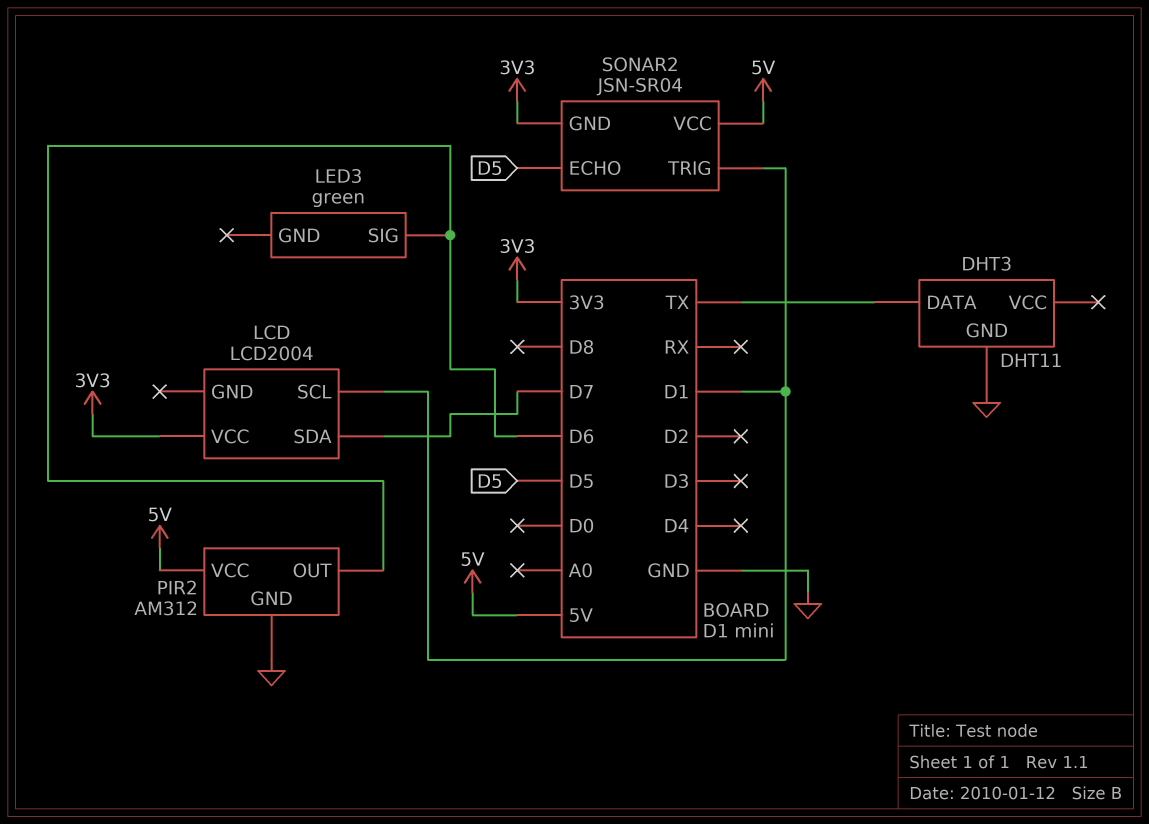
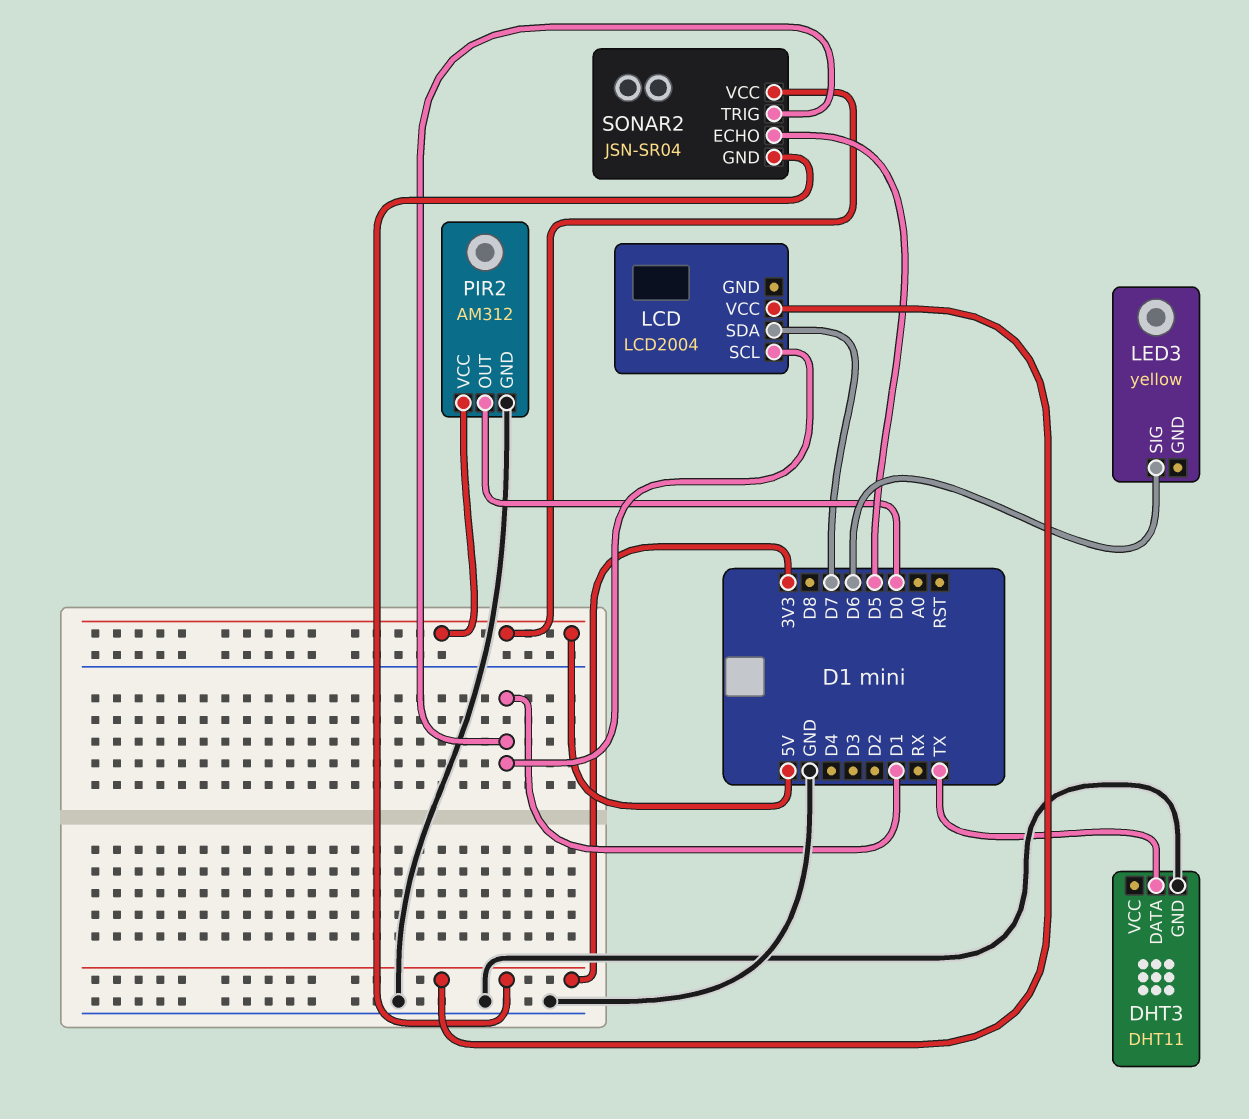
LED3: green -> yellow
PIR2 pin OUT: D6 -> D0

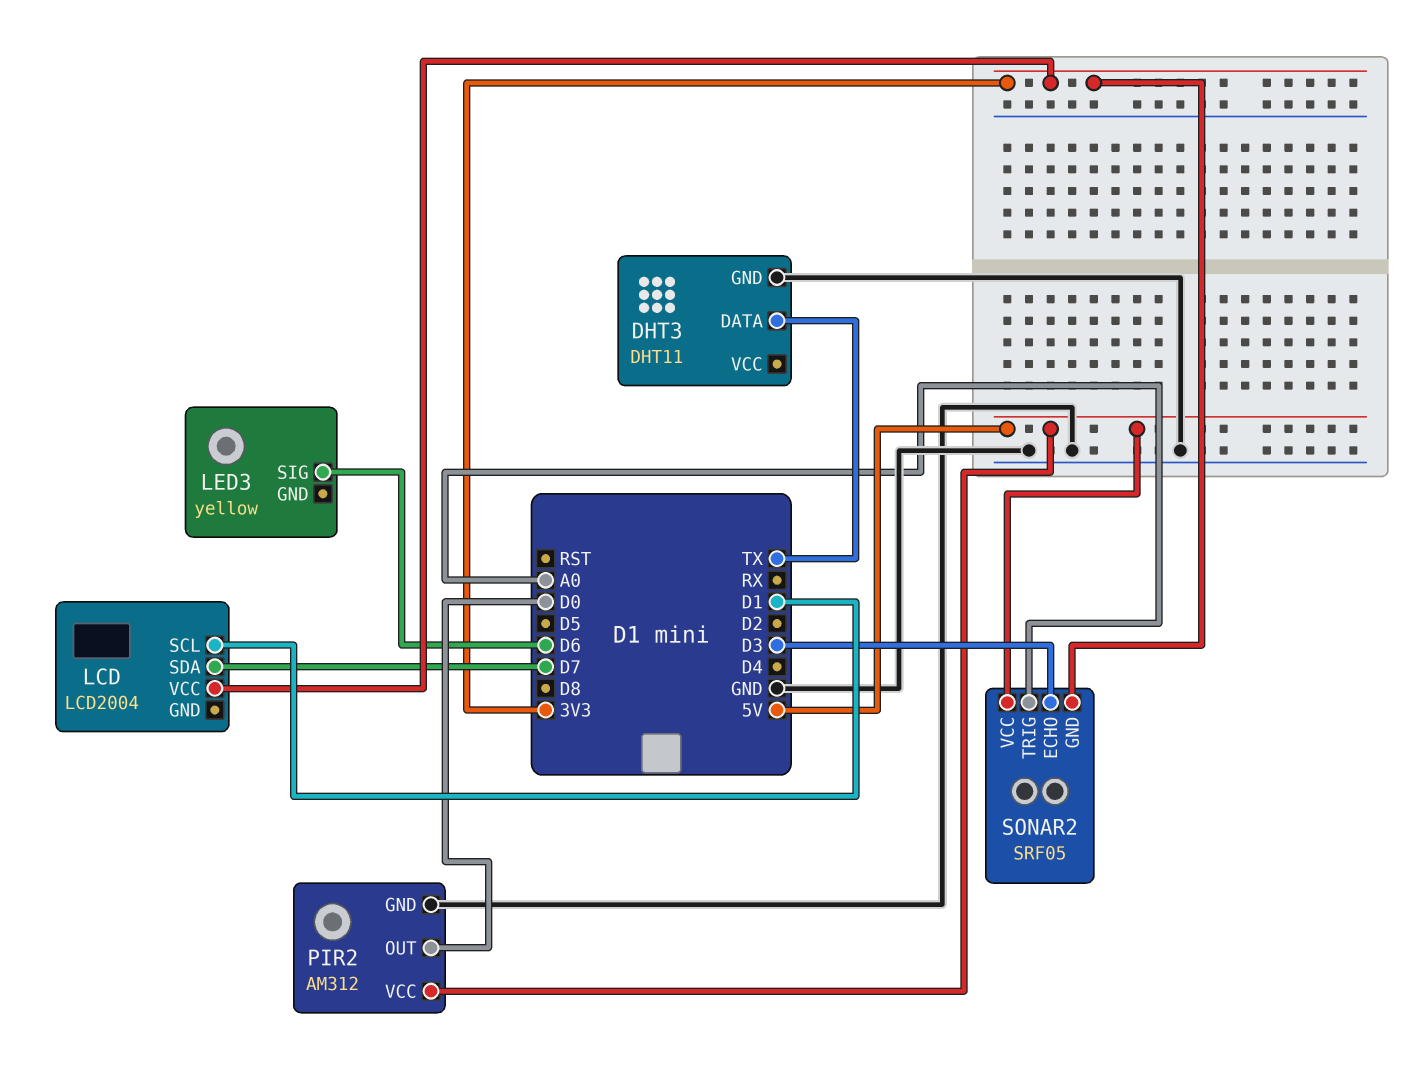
SONAR2: JSN-SR04 -> SRF05
SONAR2 pin ECHO: D5 -> D3
SONAR2 pin TRIG: D1 -> A0

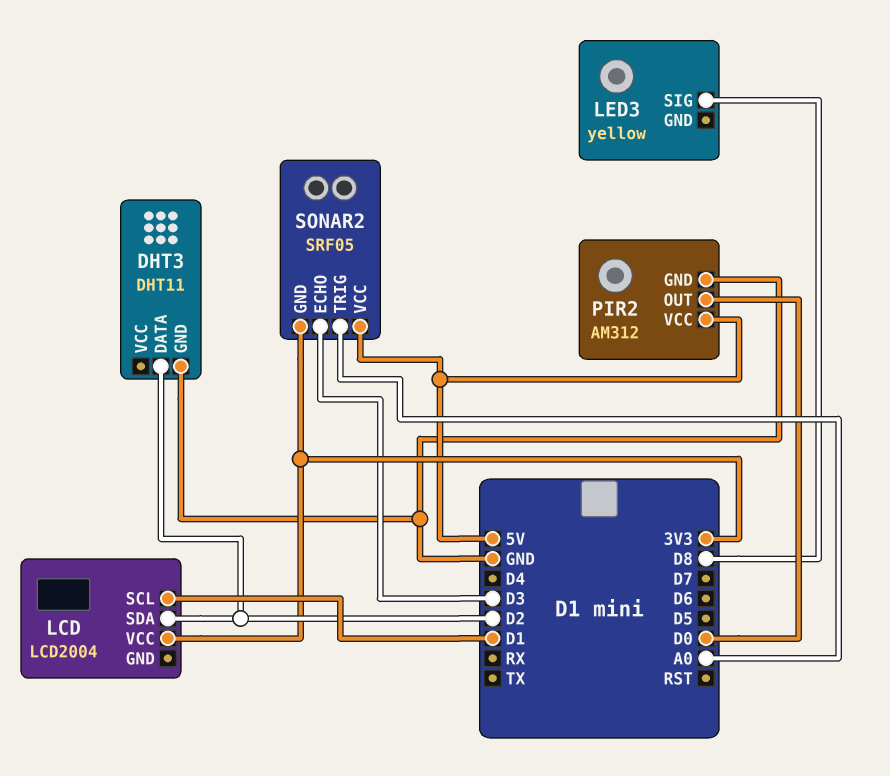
DHT3 pin DATA: TX -> D2
LCD pin SDA: D7 -> D2
LED3 pin SIG: D6 -> D8

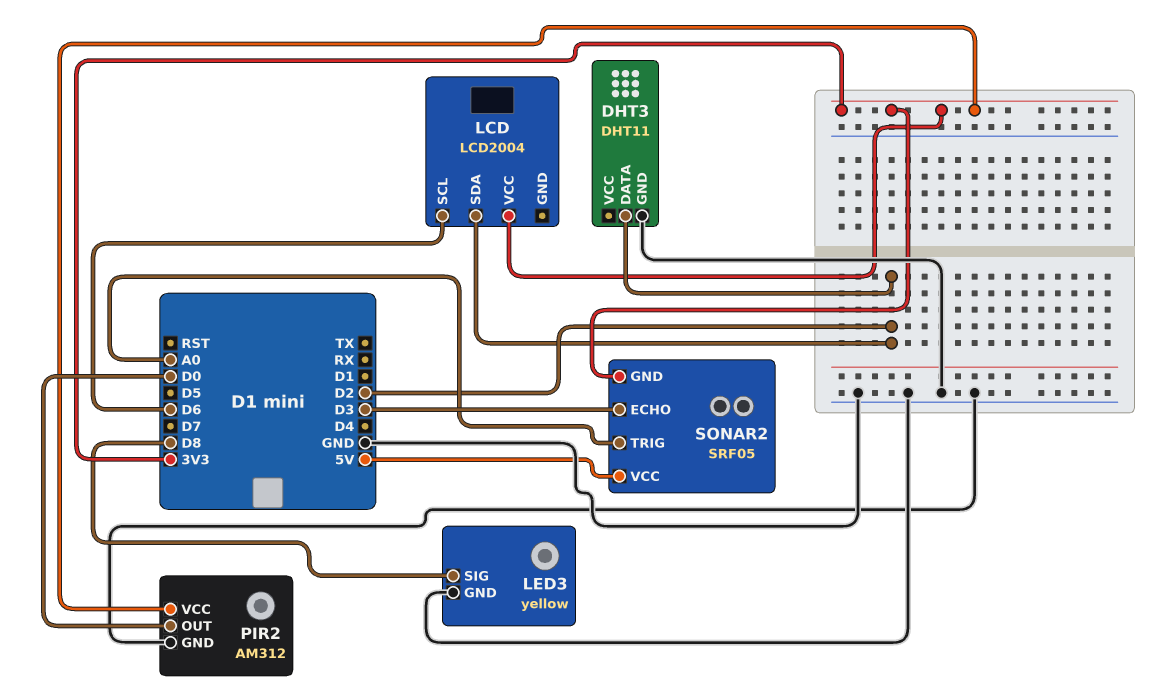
LCD pin SCL: D1 -> D6
LED3 pin GND: none -> GND
PIR2 pin VCC: 5V -> 3V3

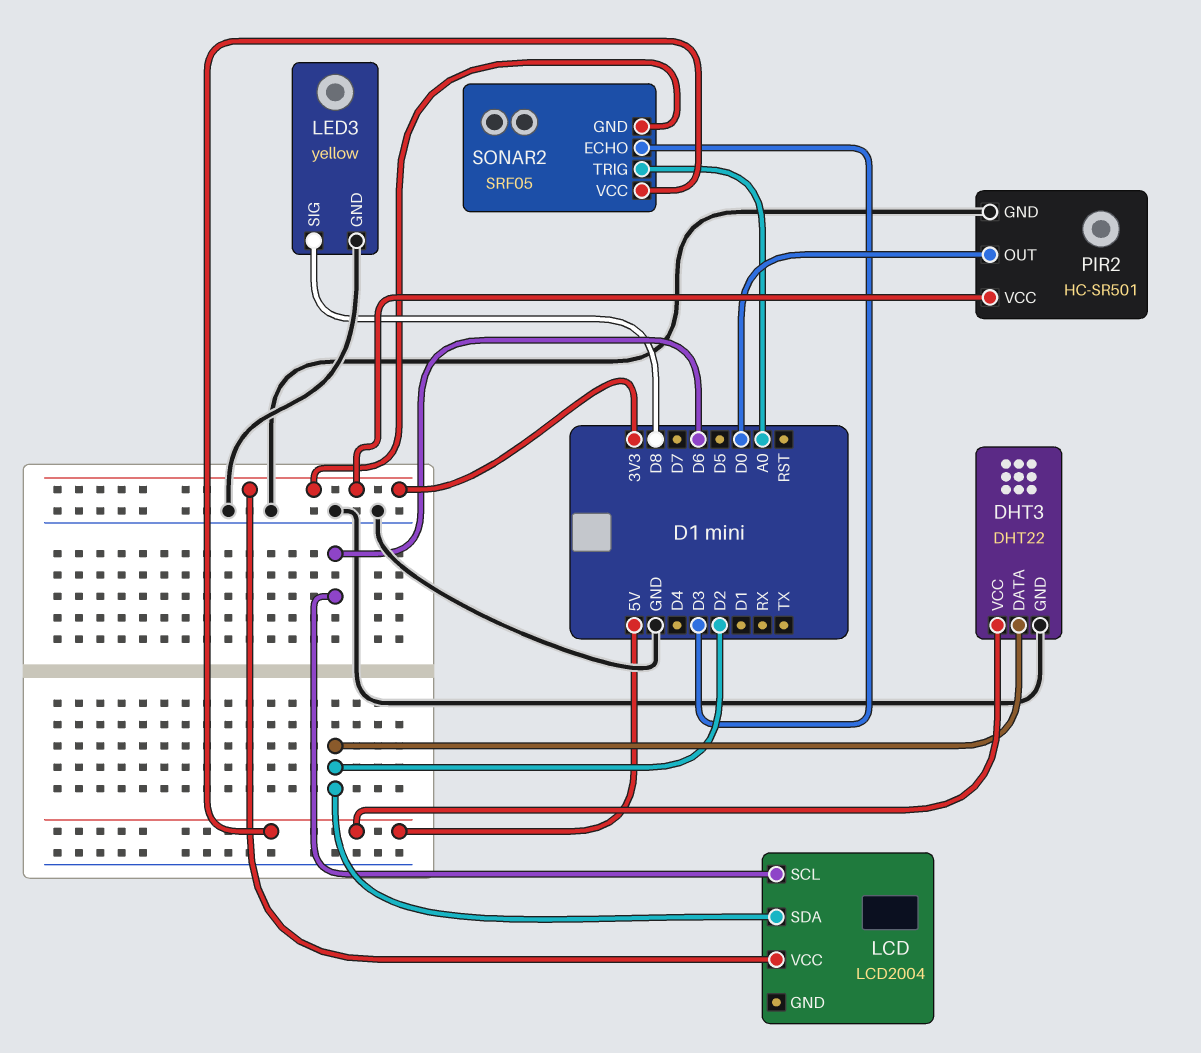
DHT3: DHT11 -> DHT22
DHT3 pin VCC: none -> 5V
PIR2: AM312 -> HC-SR501

